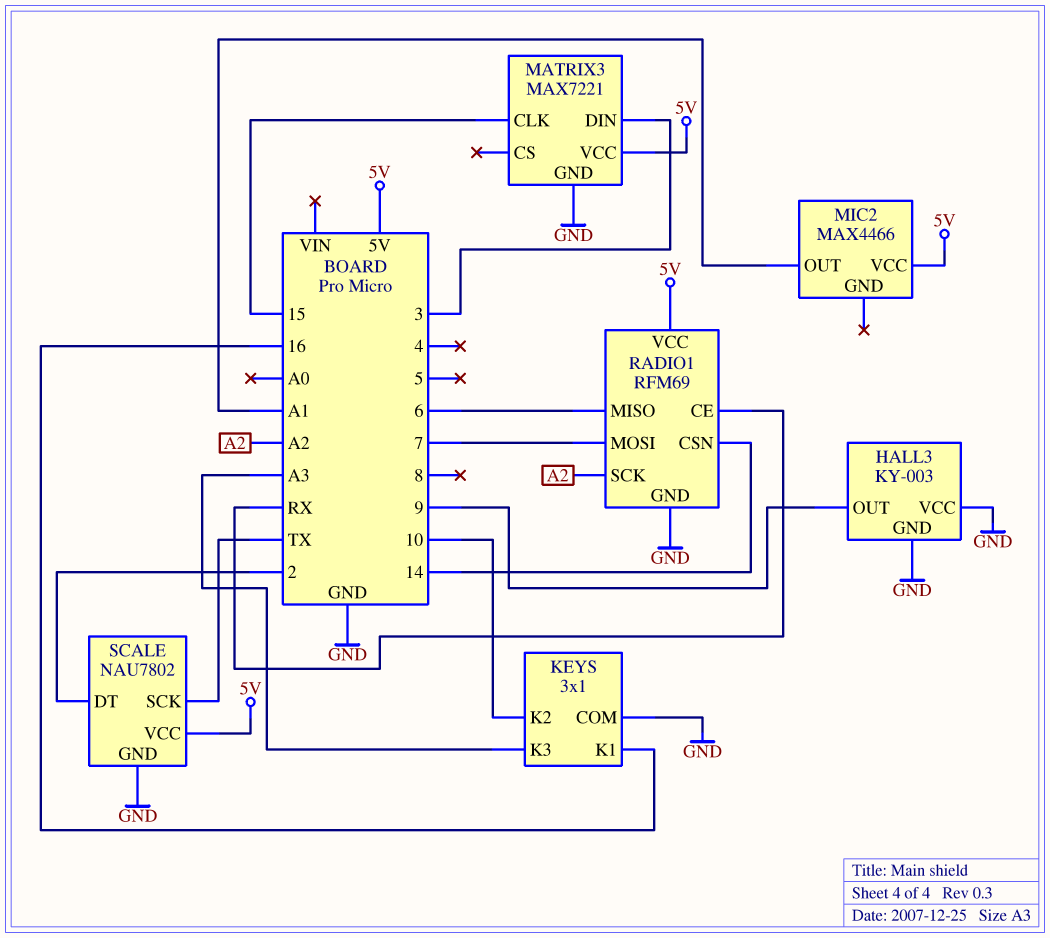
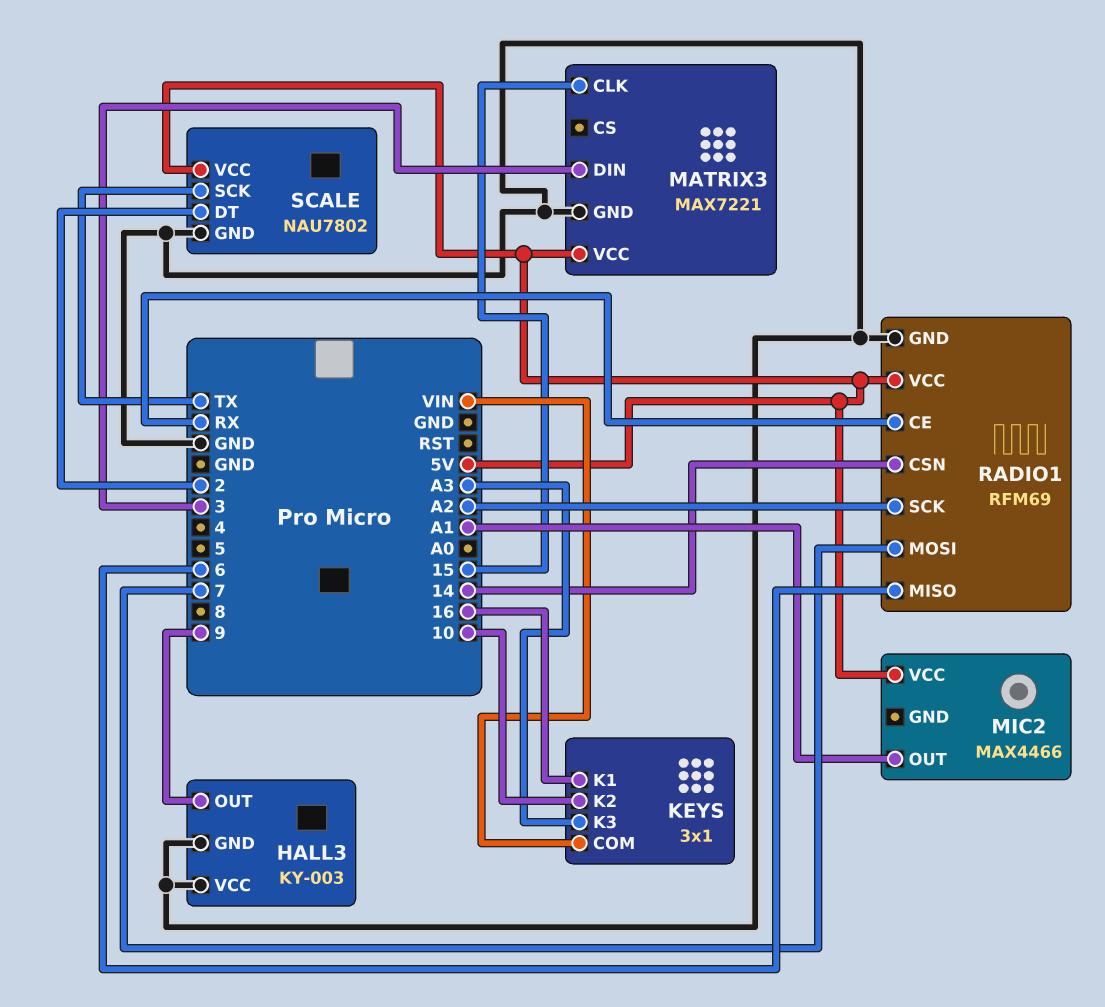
KEYS pin COM: GND -> VIN

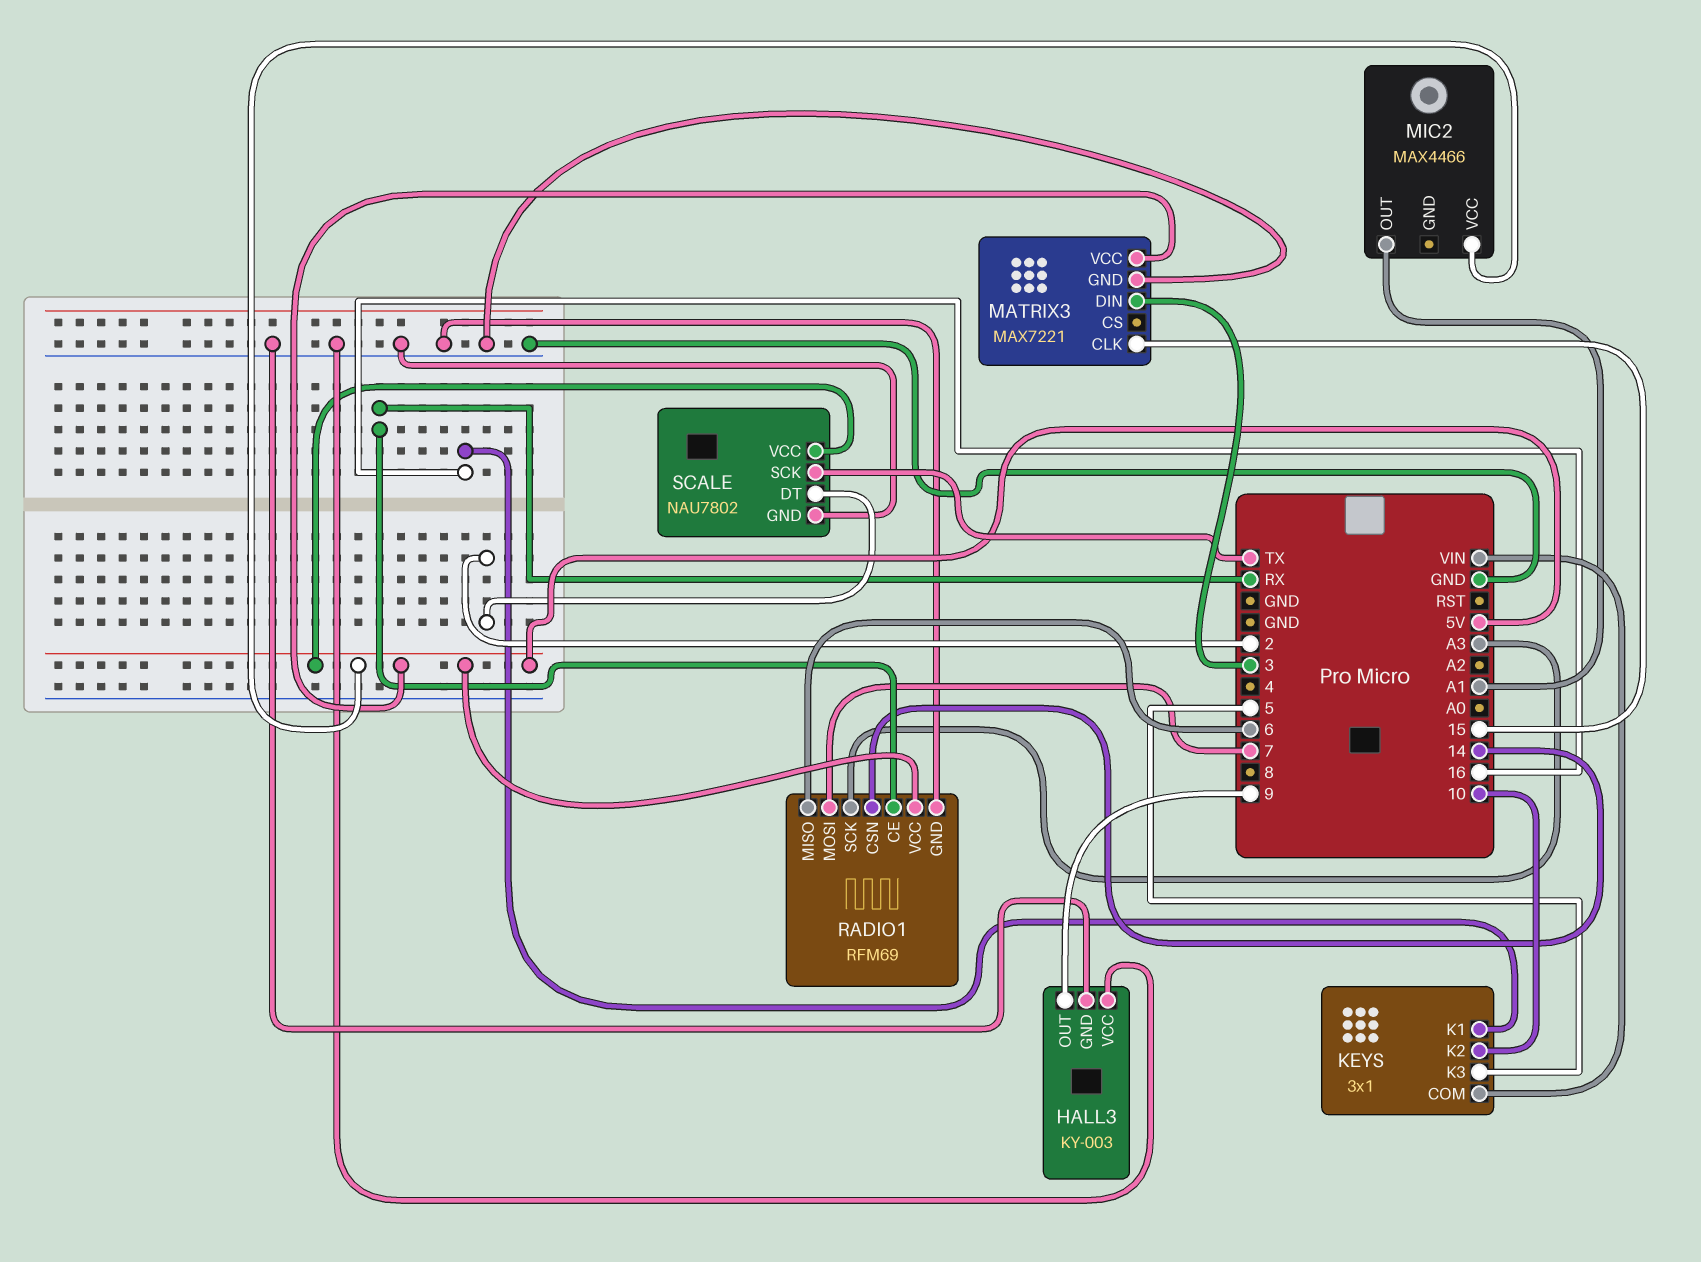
KEYS pin K3: A3 -> 5
RADIO1 pin SCK: A2 -> A3

